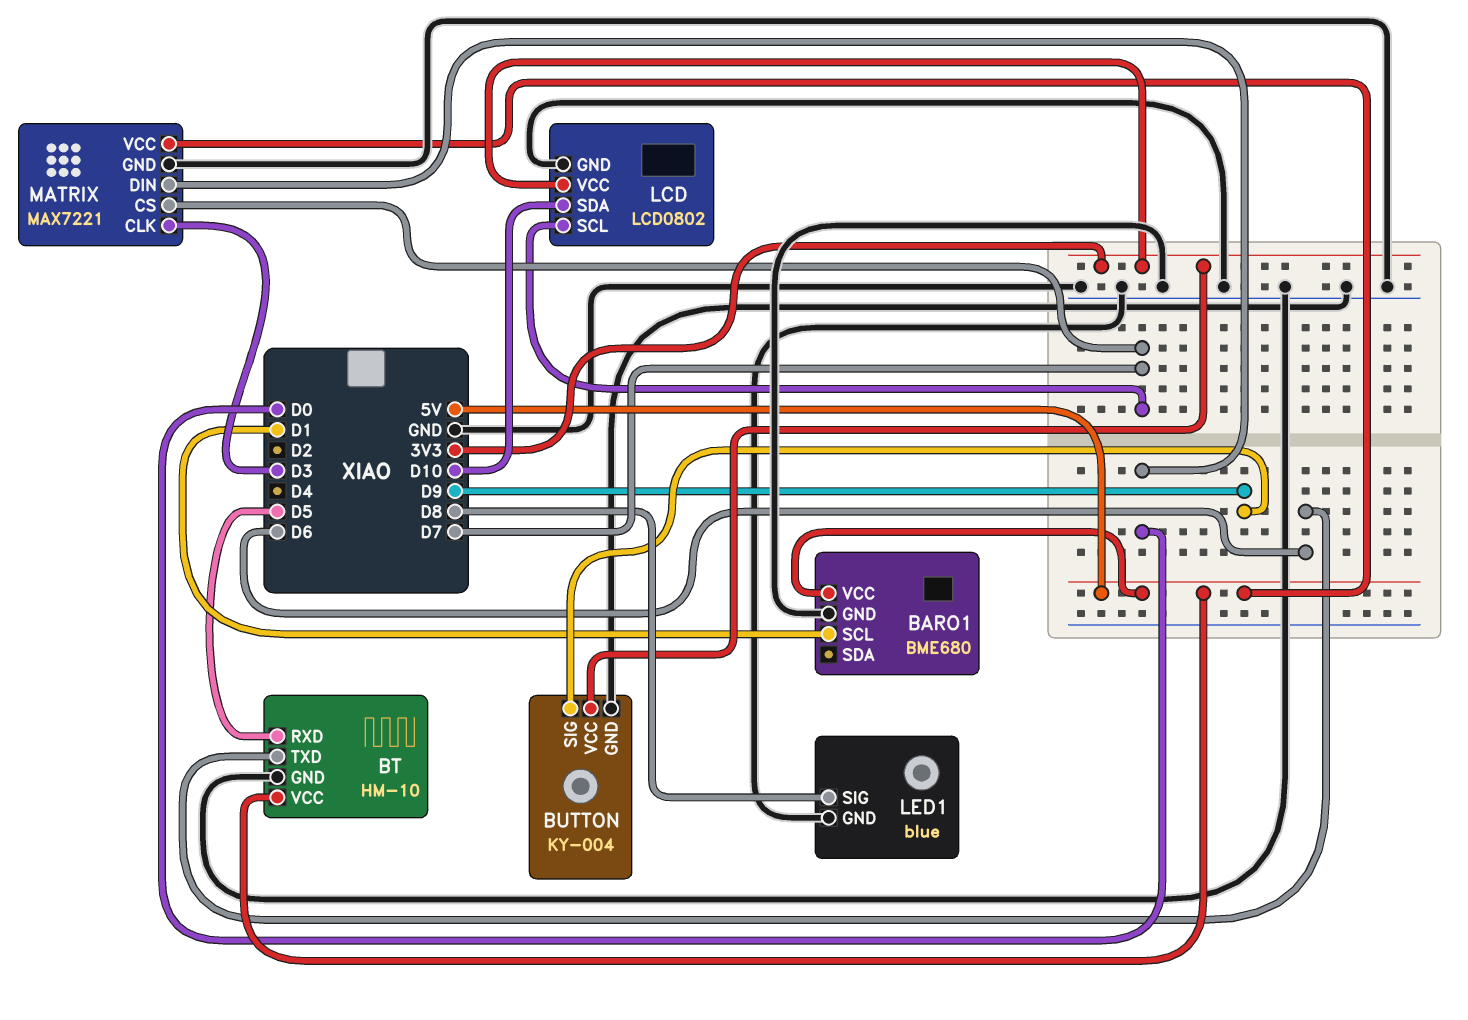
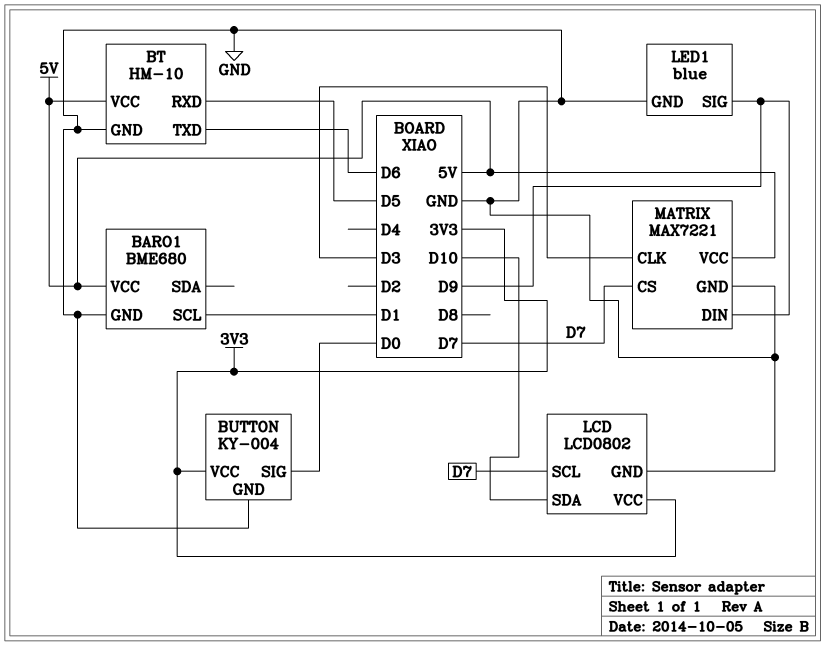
BUTTON pin SIG: D9 -> D0
LED1 pin SIG: D8 -> D9
MATRIX pin DIN: D0 -> D9

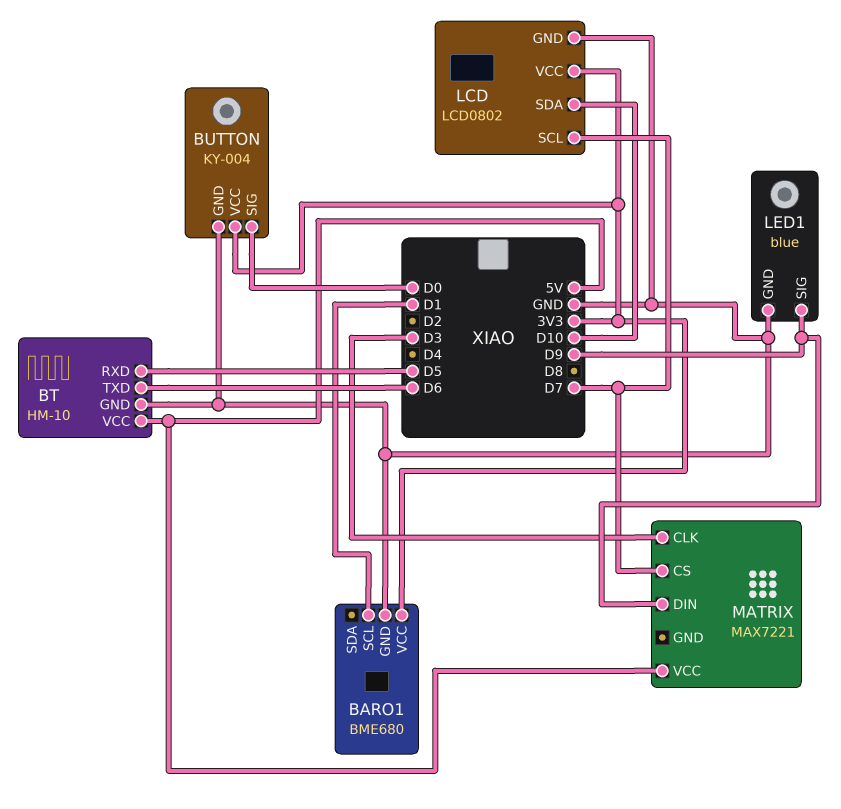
BARO1 pin VCC: 5V -> 3V3
MATRIX pin GND: GND -> none

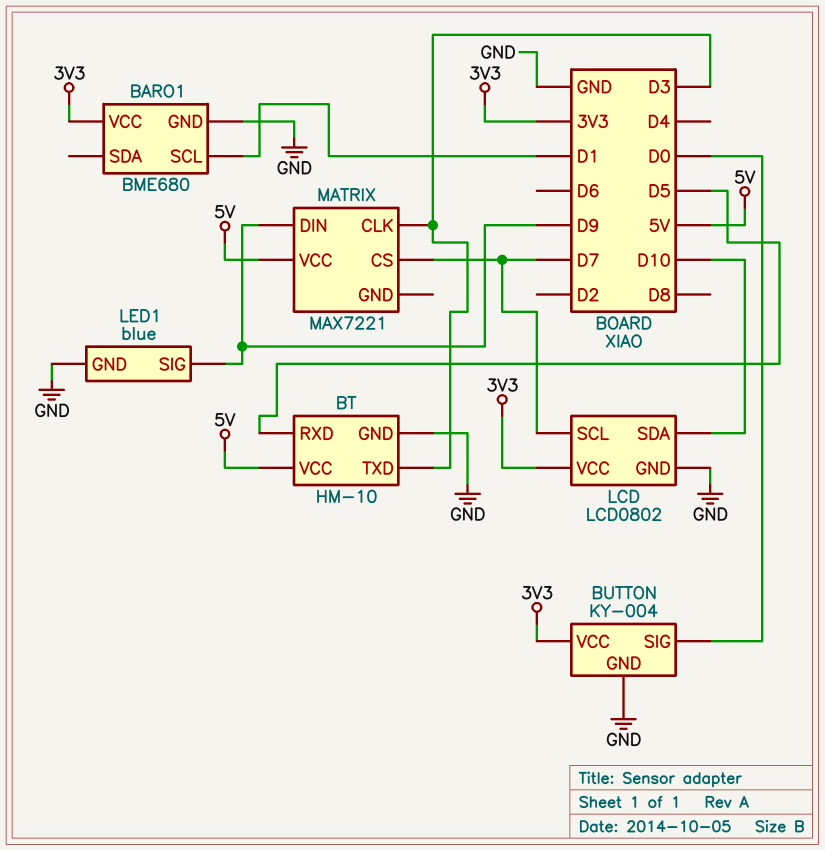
BT pin TXD: D6 -> D3

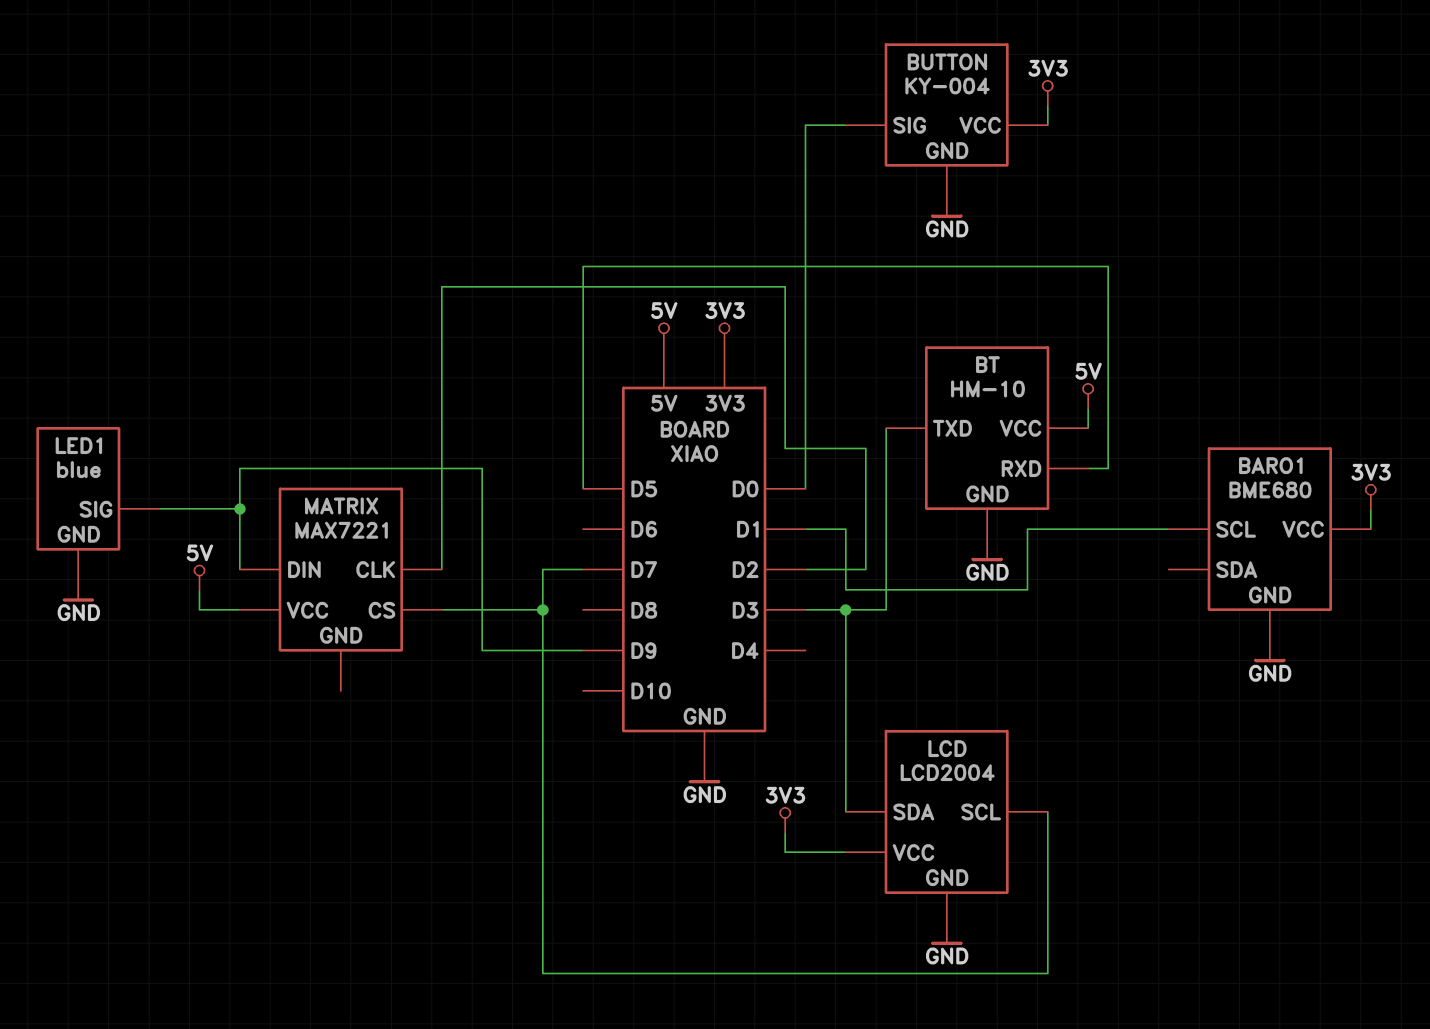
LCD: LCD0802 -> LCD2004
LCD pin SDA: D10 -> D3
MATRIX pin CLK: D3 -> D2

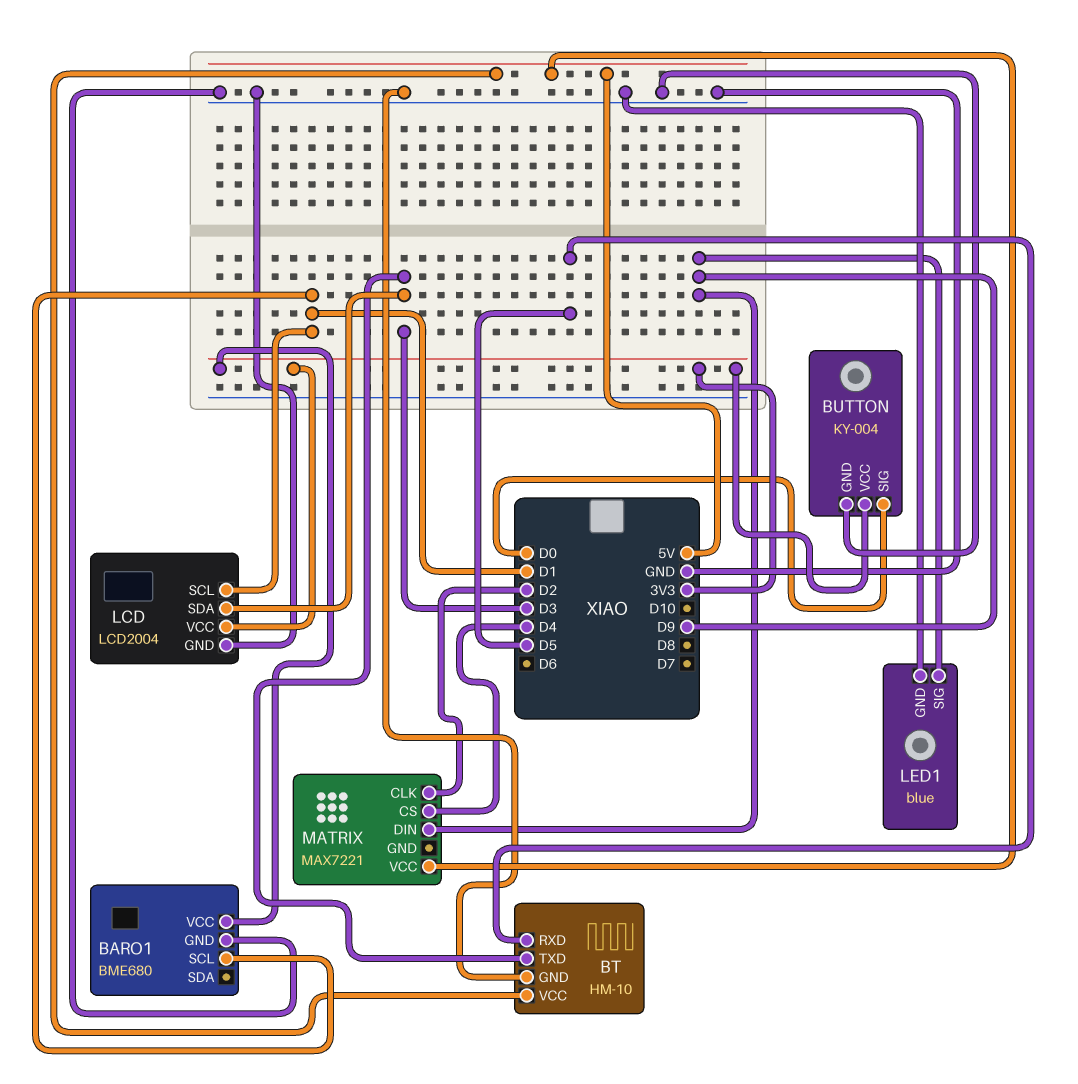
LCD pin SCL: D7 -> D1
MATRIX pin CS: D7 -> D4

